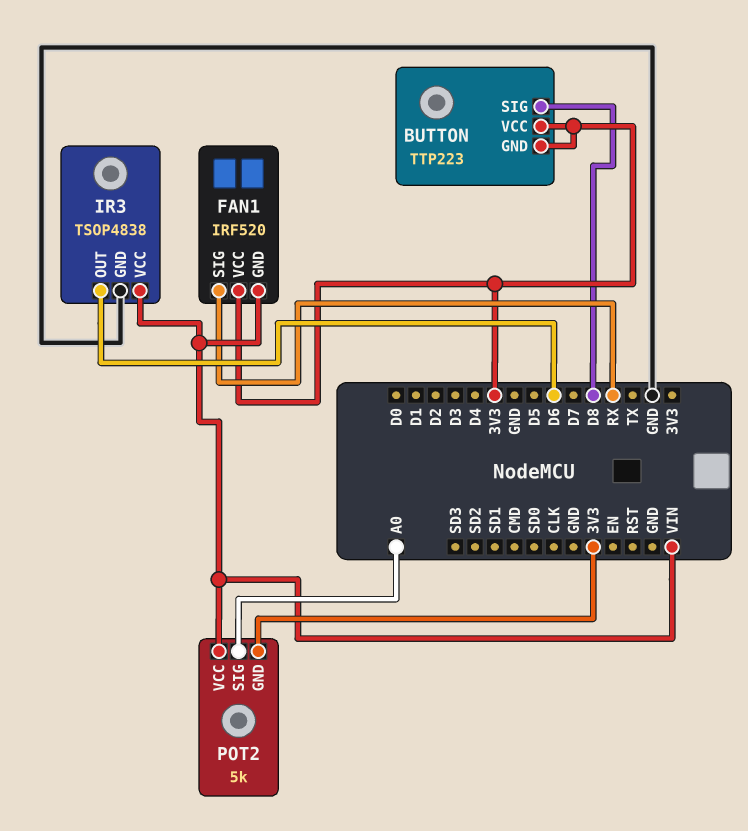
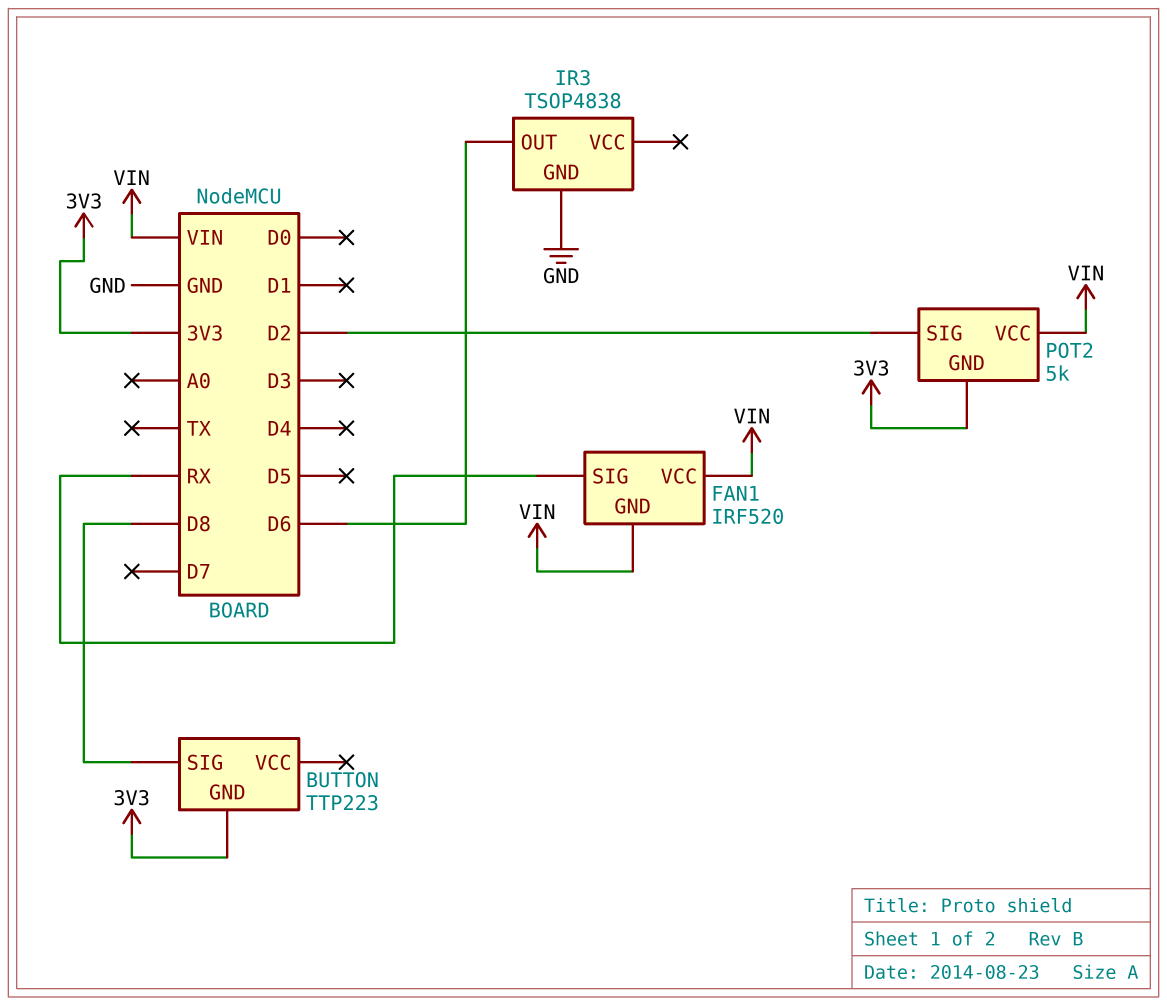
BUTTON pin VCC: 3V3 -> none
FAN1 pin VCC: 3V3 -> VIN
IR3 pin VCC: VIN -> none
POT2 pin SIG: A0 -> D2

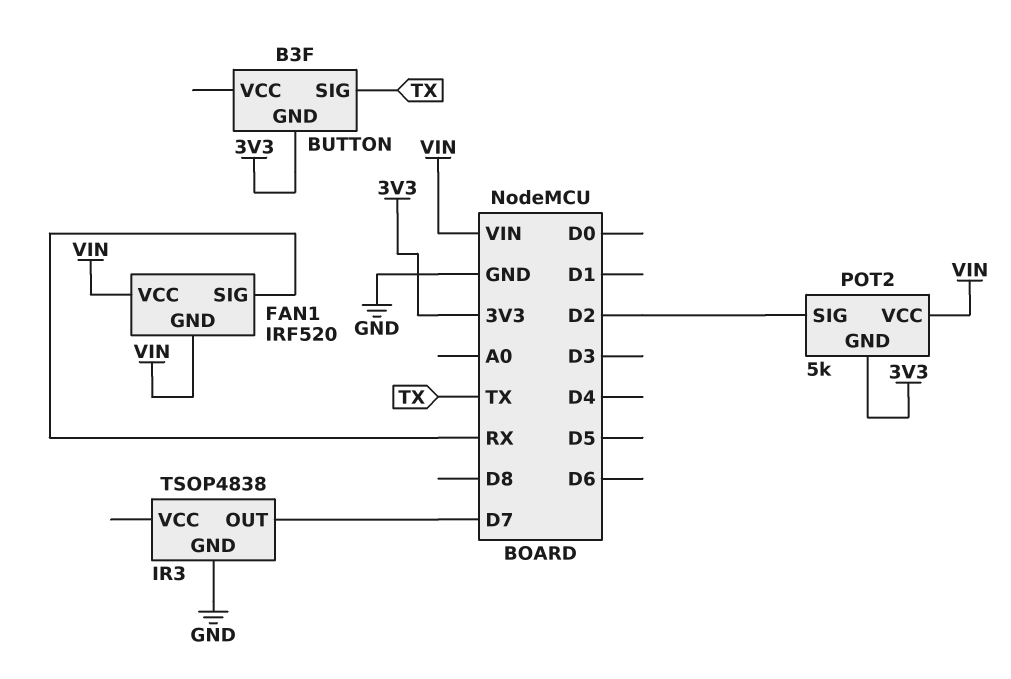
BUTTON: TTP223 -> B3F
BUTTON pin SIG: D8 -> TX
IR3 pin OUT: D6 -> D7

